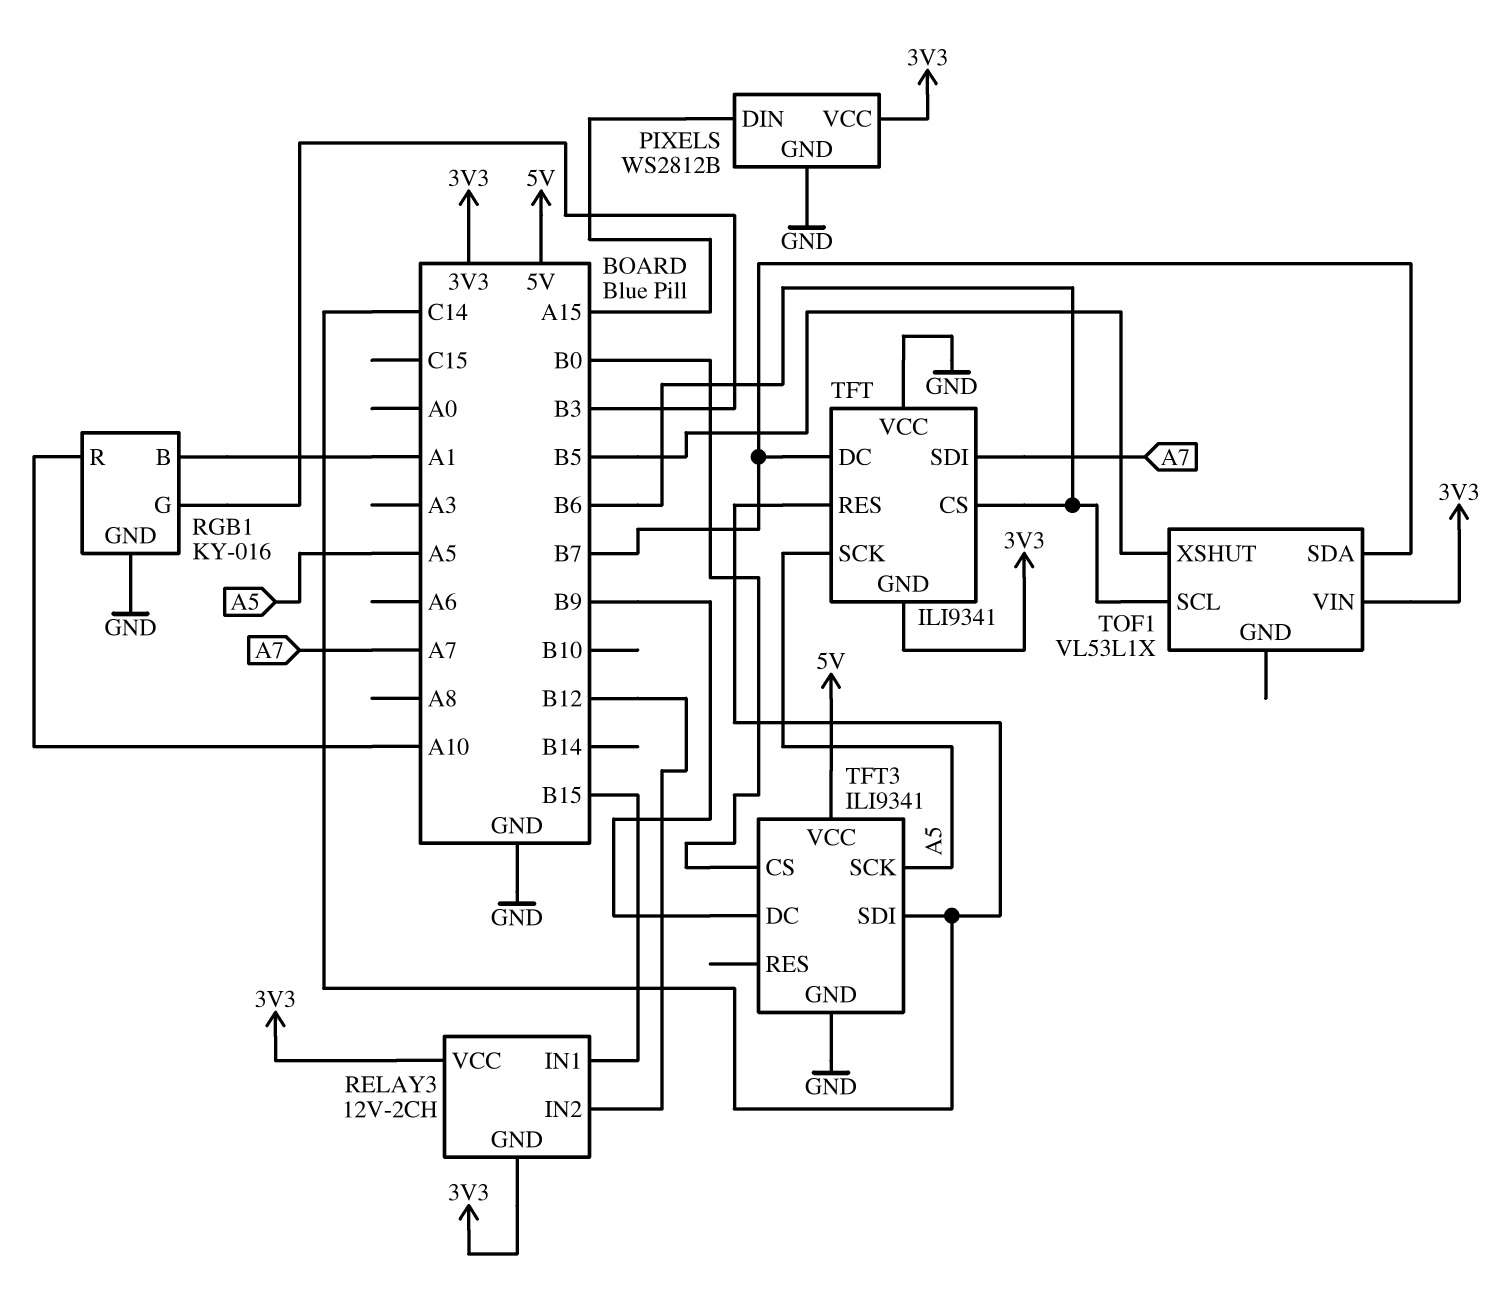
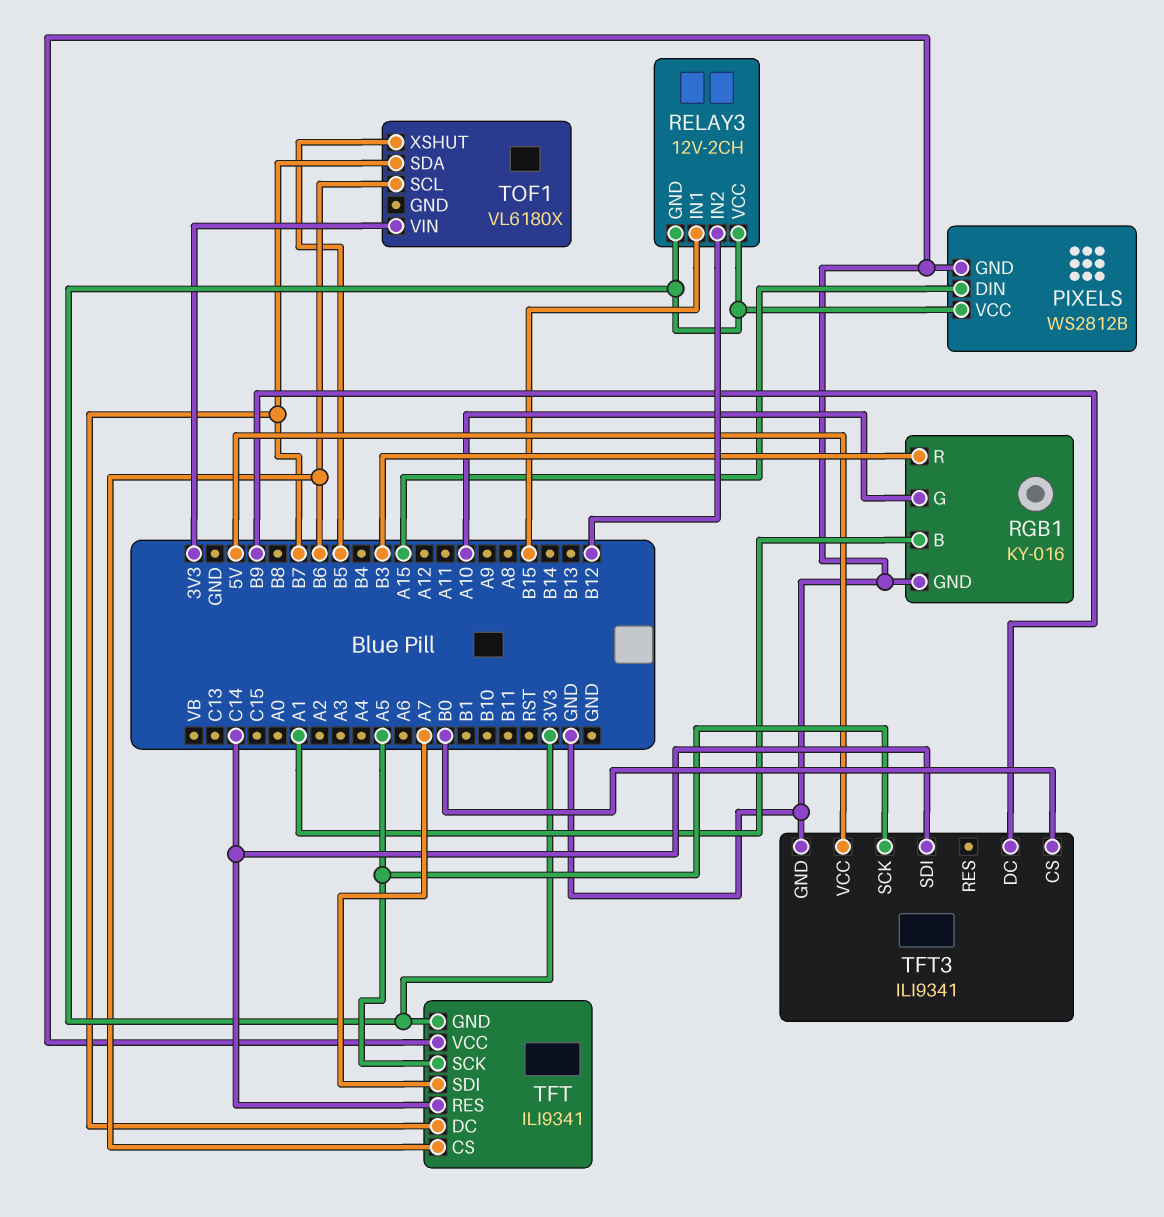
RGB1 pin G: B3 -> A10
RGB1 pin R: A10 -> B3
TOF1: VL53L1X -> VL6180X

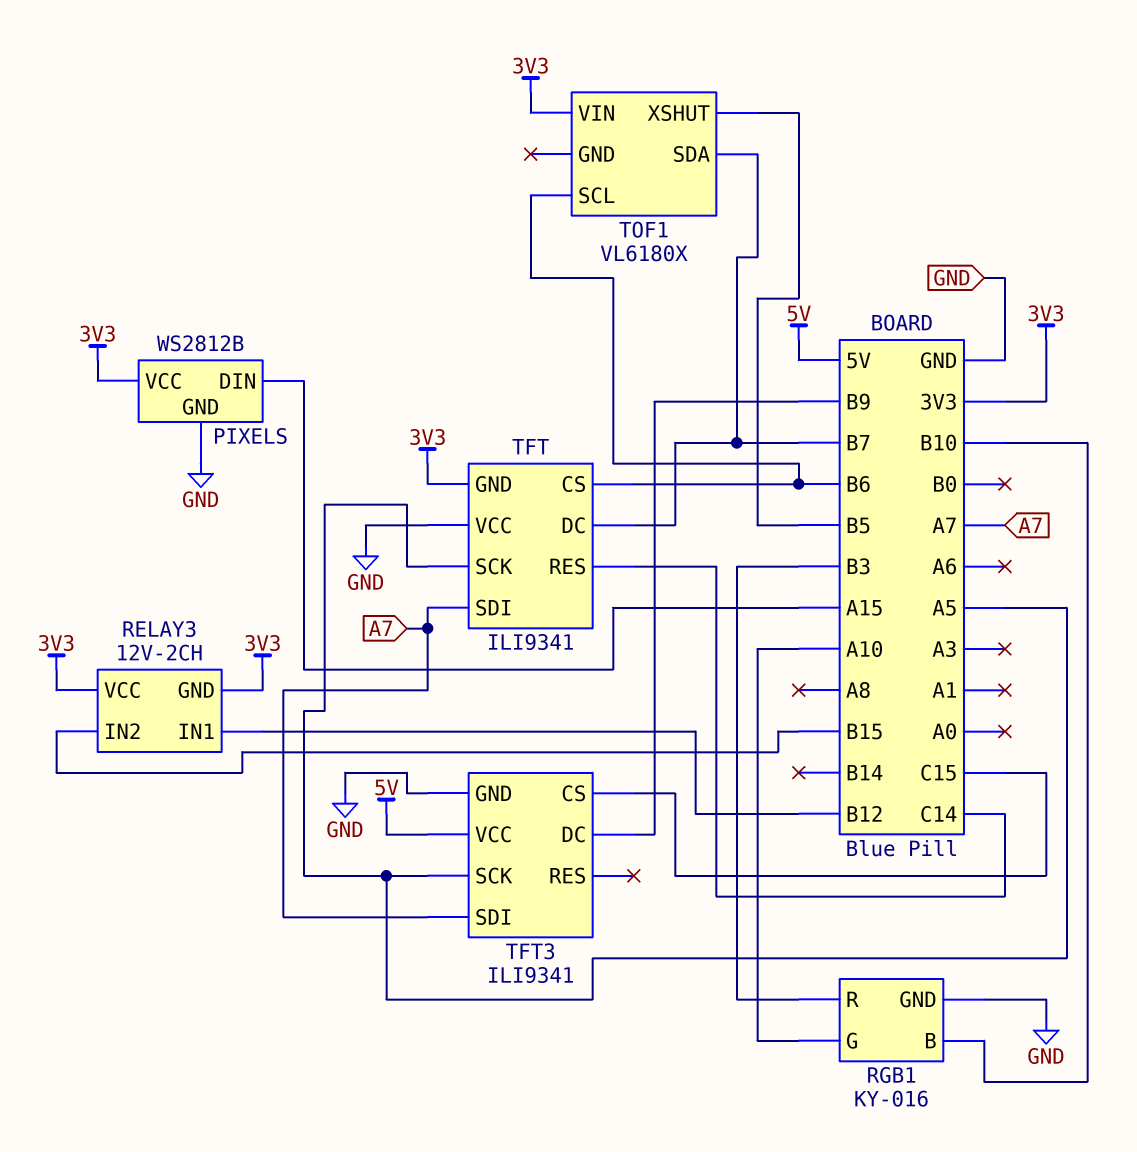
RELAY3 pin IN1: B15 -> B12
RELAY3 pin IN2: B12 -> B15
RGB1 pin B: A1 -> B10
TFT3 pin CS: B0 -> C15
TFT3 pin SDI: C14 -> A7

